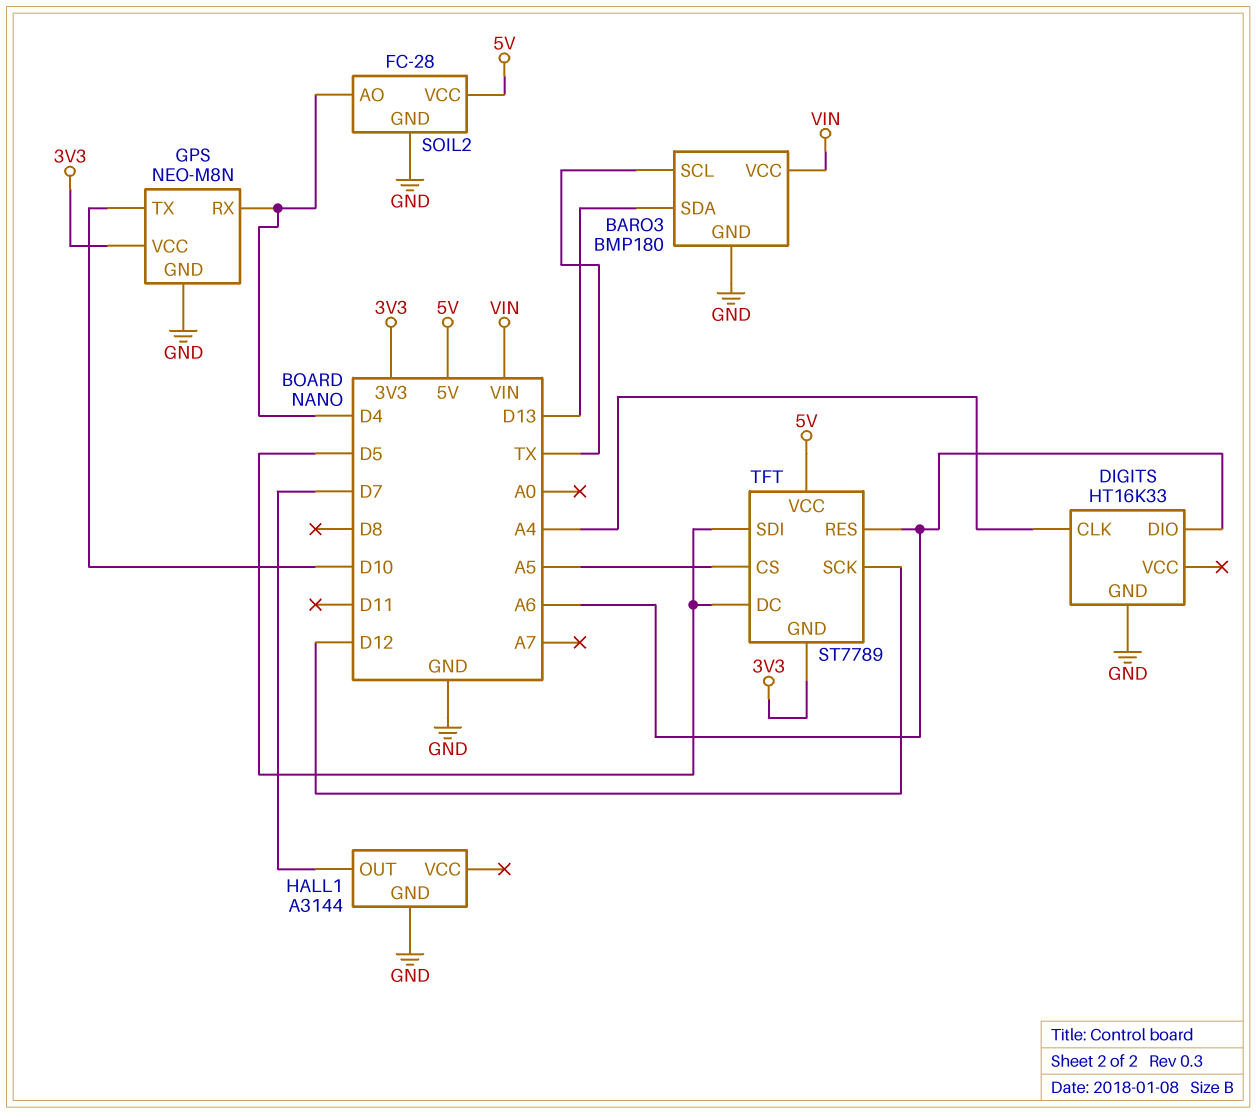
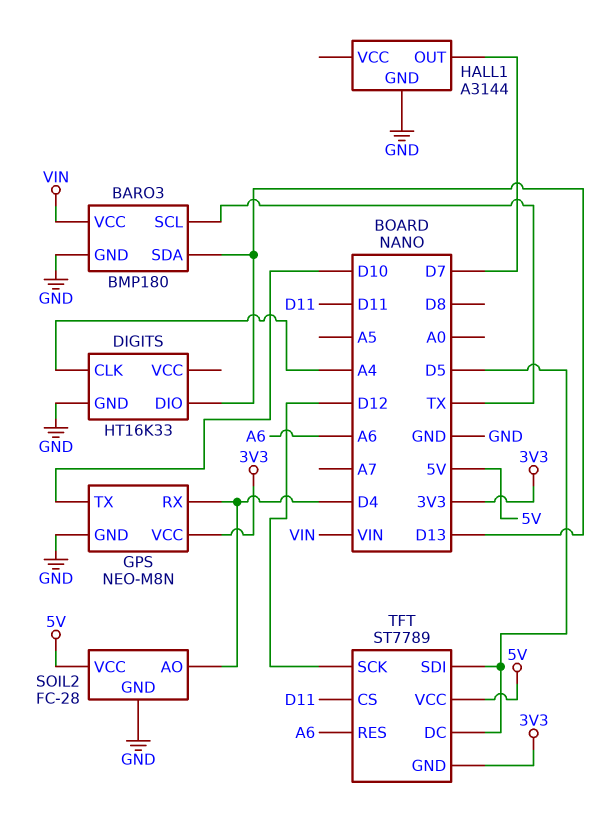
DIGITS pin DIO: A6 -> D13
TFT pin CS: A5 -> D11

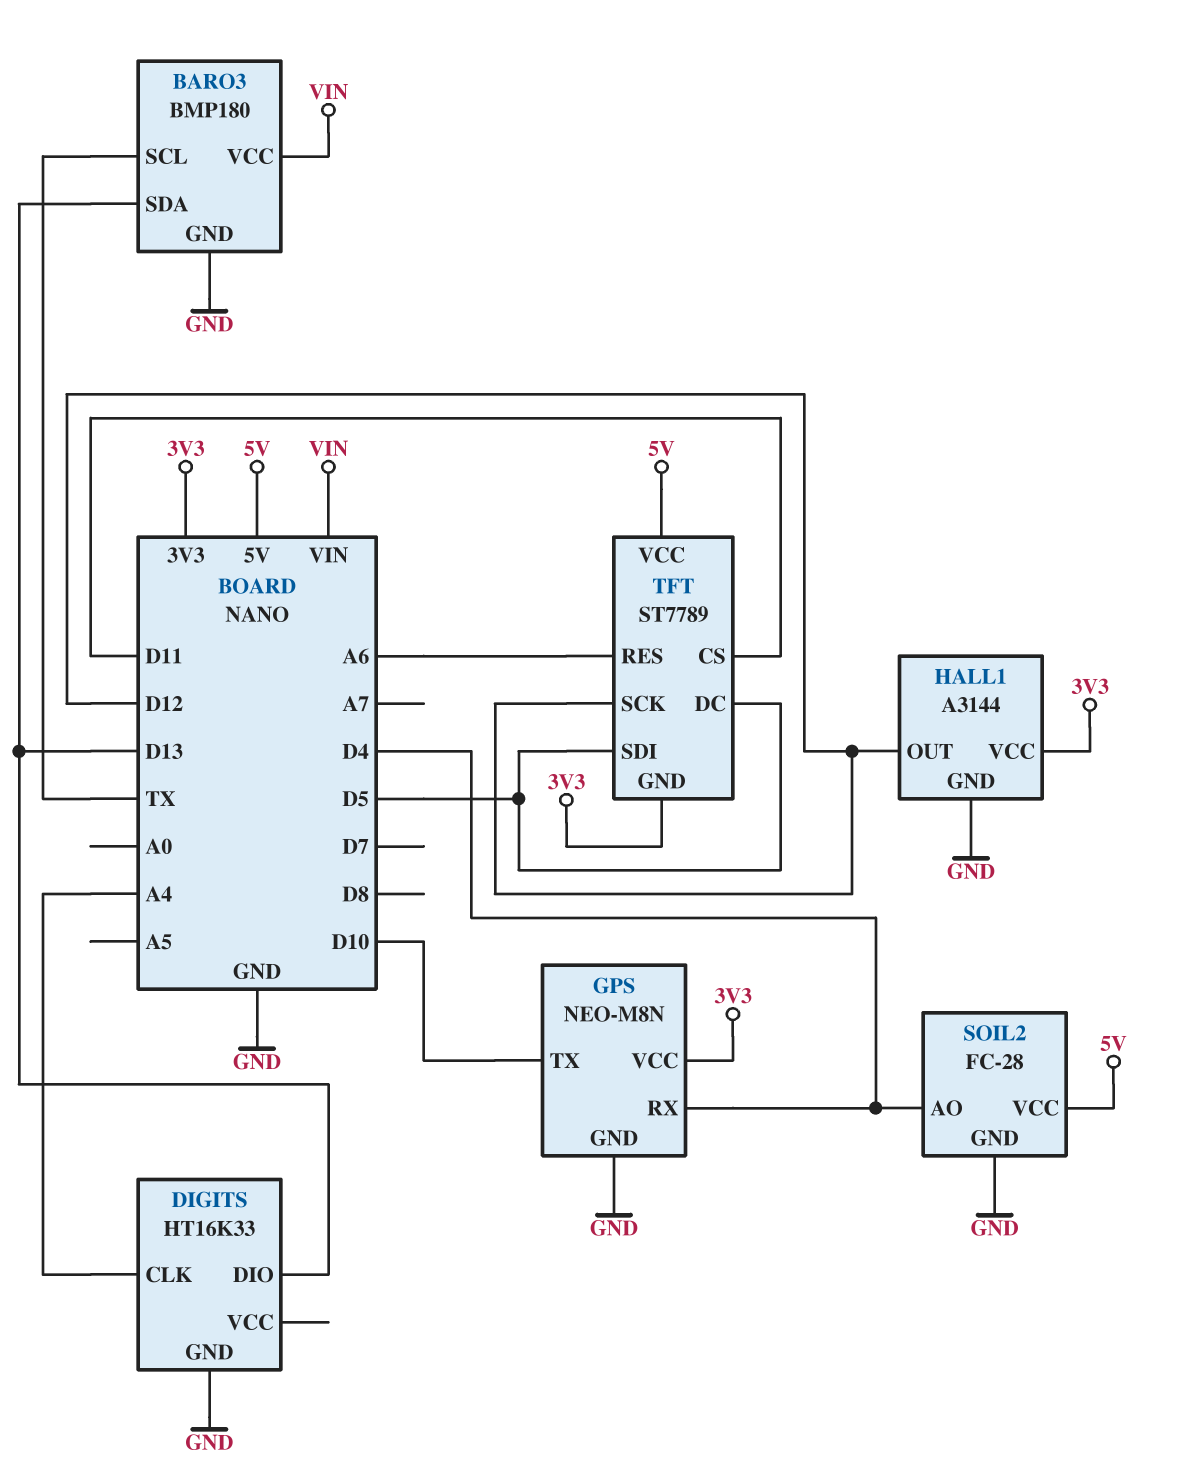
HALL1 pin OUT: D7 -> D12
HALL1 pin VCC: none -> 3V3

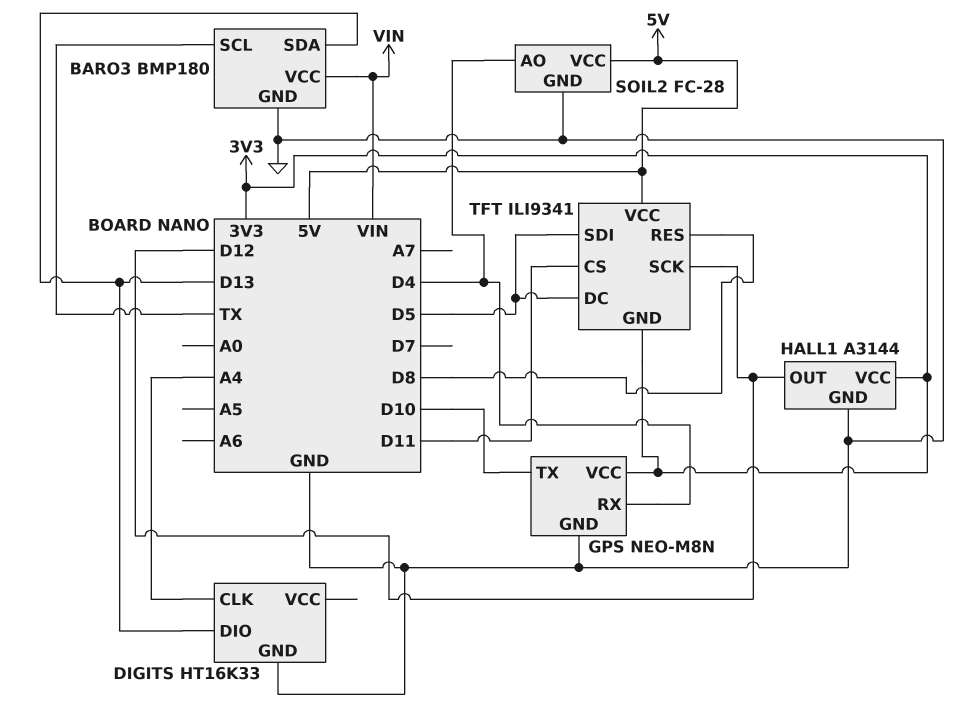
TFT: ST7789 -> ILI9341
TFT pin RES: A6 -> D8

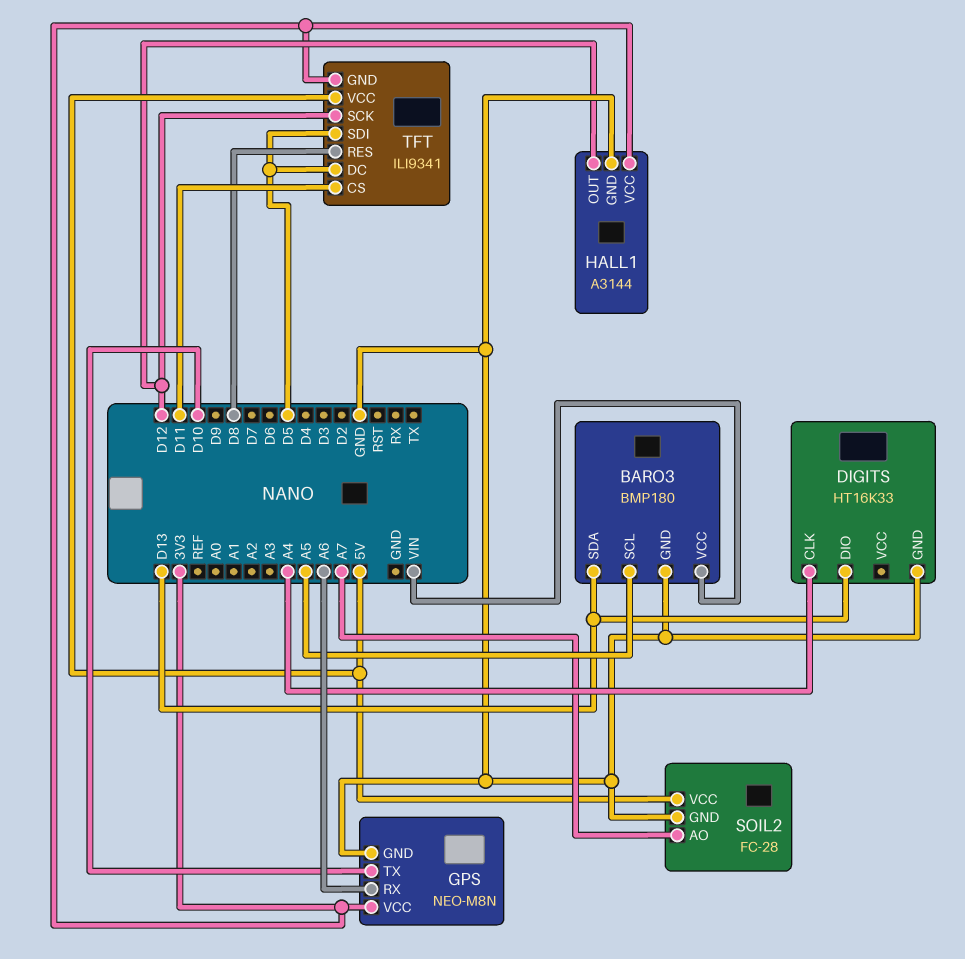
BARO3 pin SCL: TX -> A5
GPS pin RX: D4 -> A6
SOIL2 pin AO: D4 -> A7

